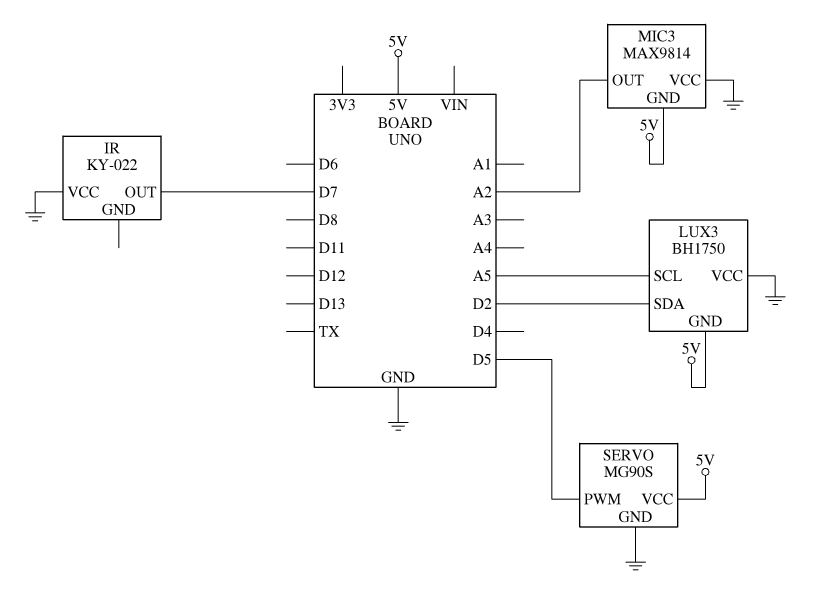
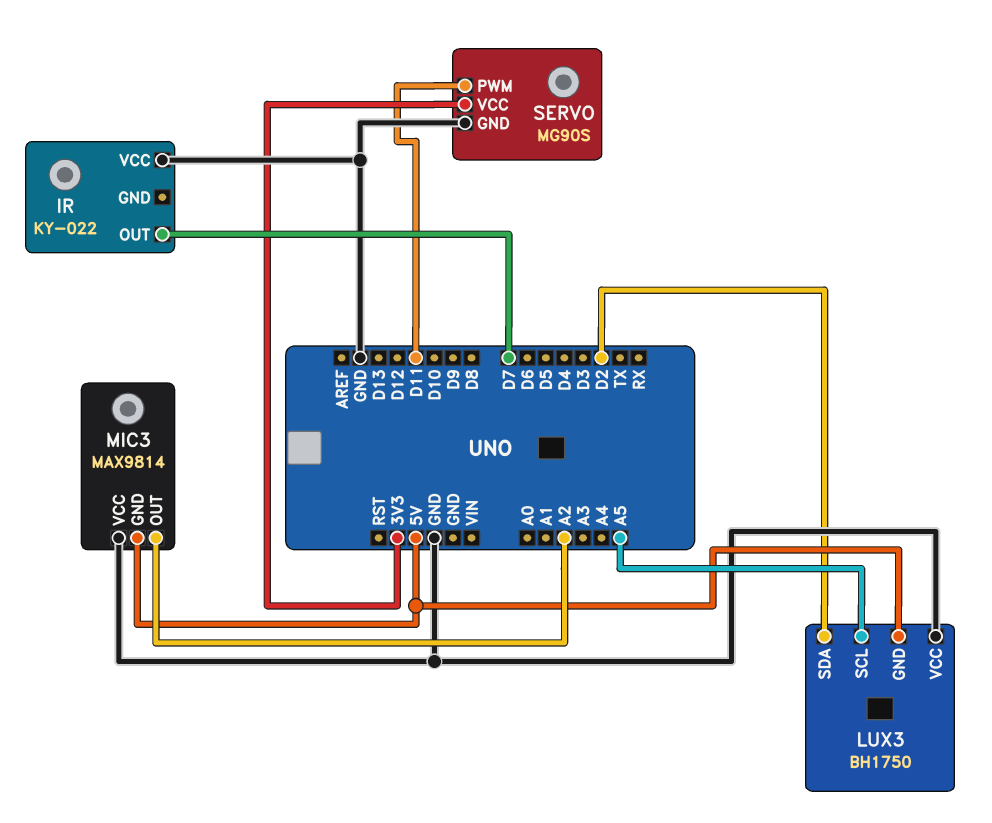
SERVO pin PWM: D5 -> D11
SERVO pin VCC: 5V -> 3V3

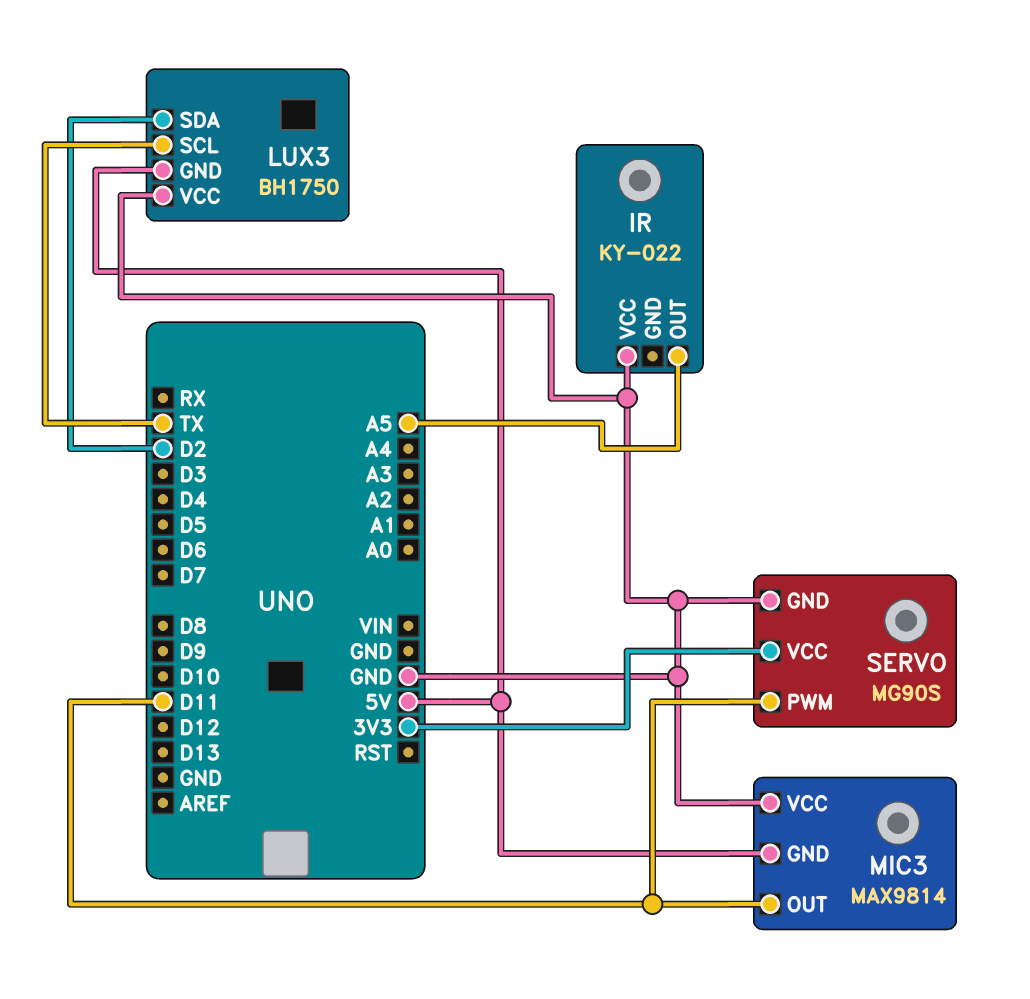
IR pin OUT: D7 -> A5
LUX3 pin SCL: A5 -> TX
MIC3 pin OUT: A2 -> D11

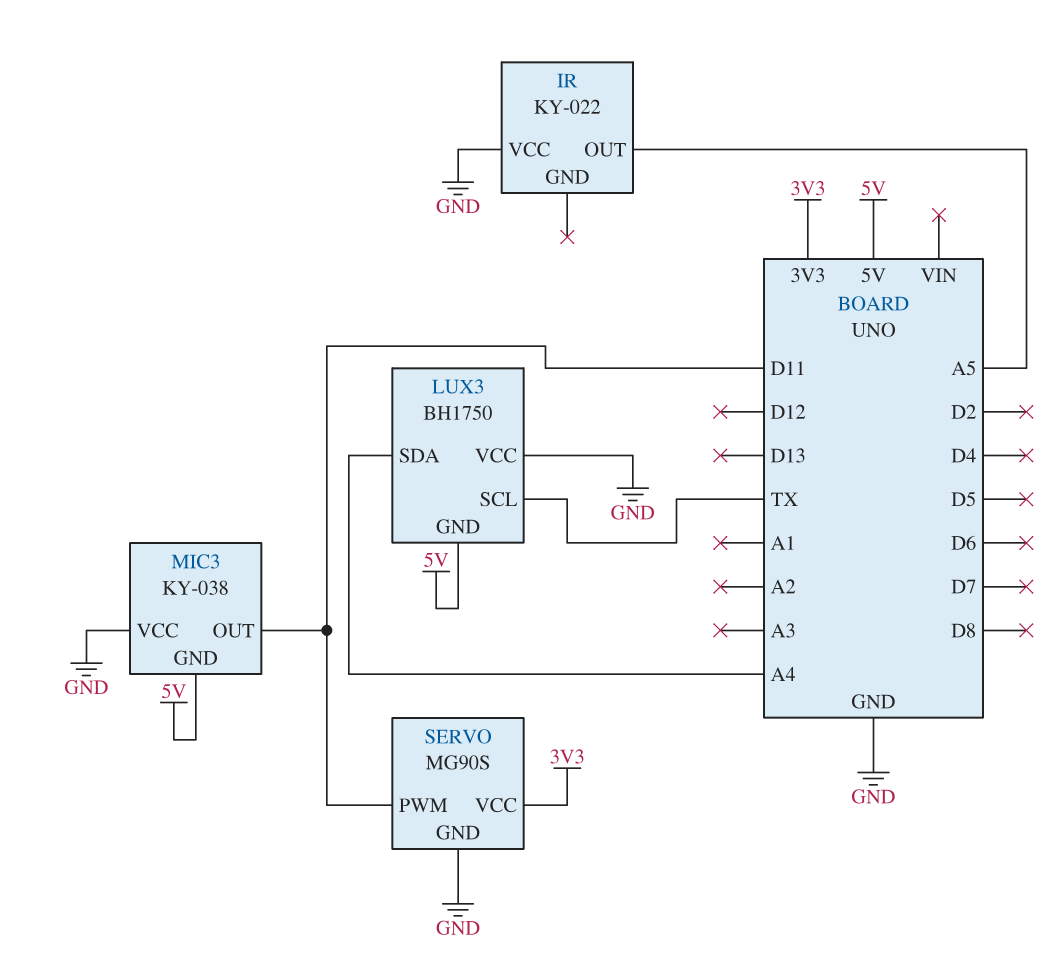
LUX3 pin SDA: D2 -> A4
MIC3: MAX9814 -> KY-038

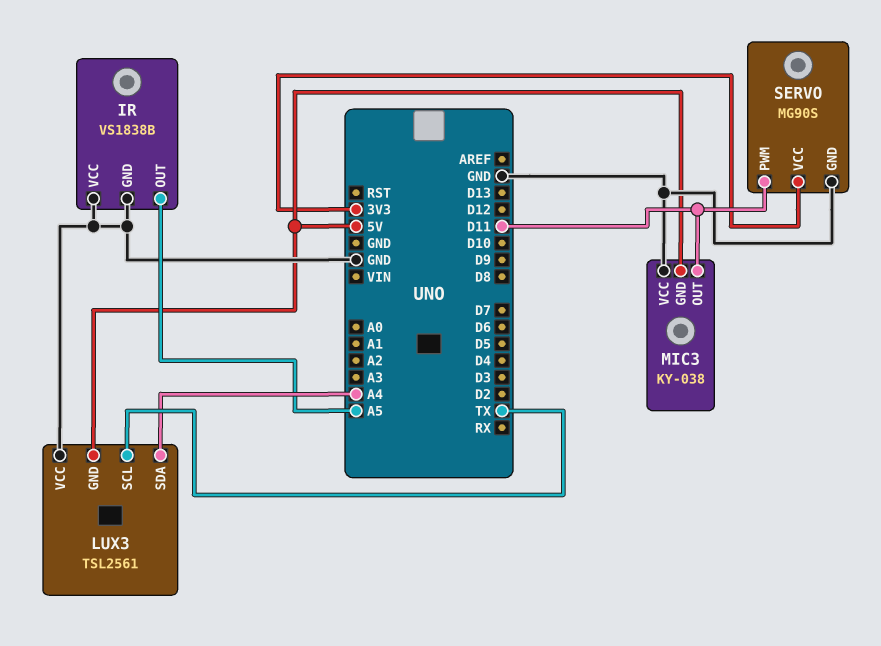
IR: KY-022 -> VS1838B
IR pin GND: none -> GND
LUX3: BH1750 -> TSL2561

